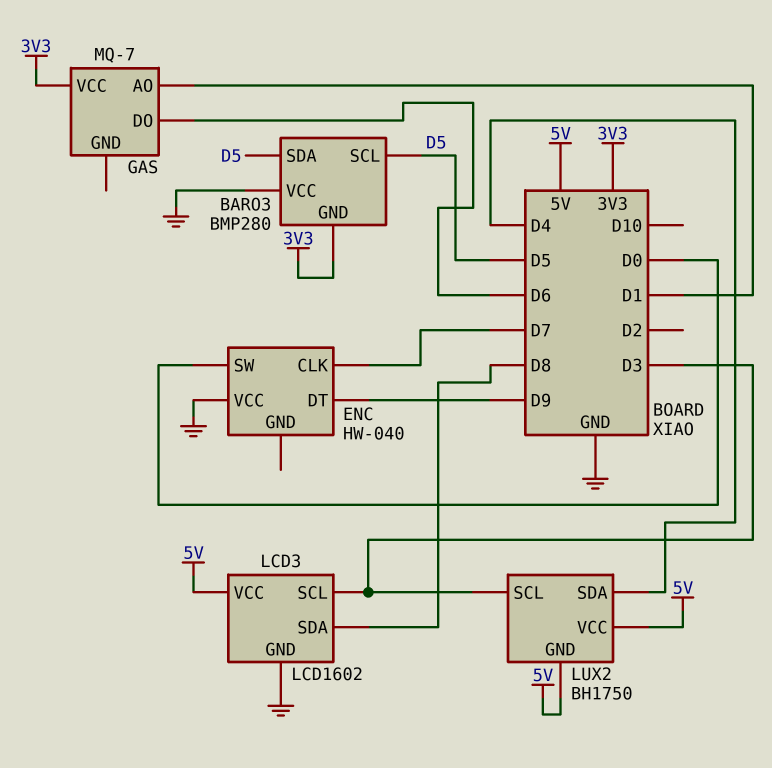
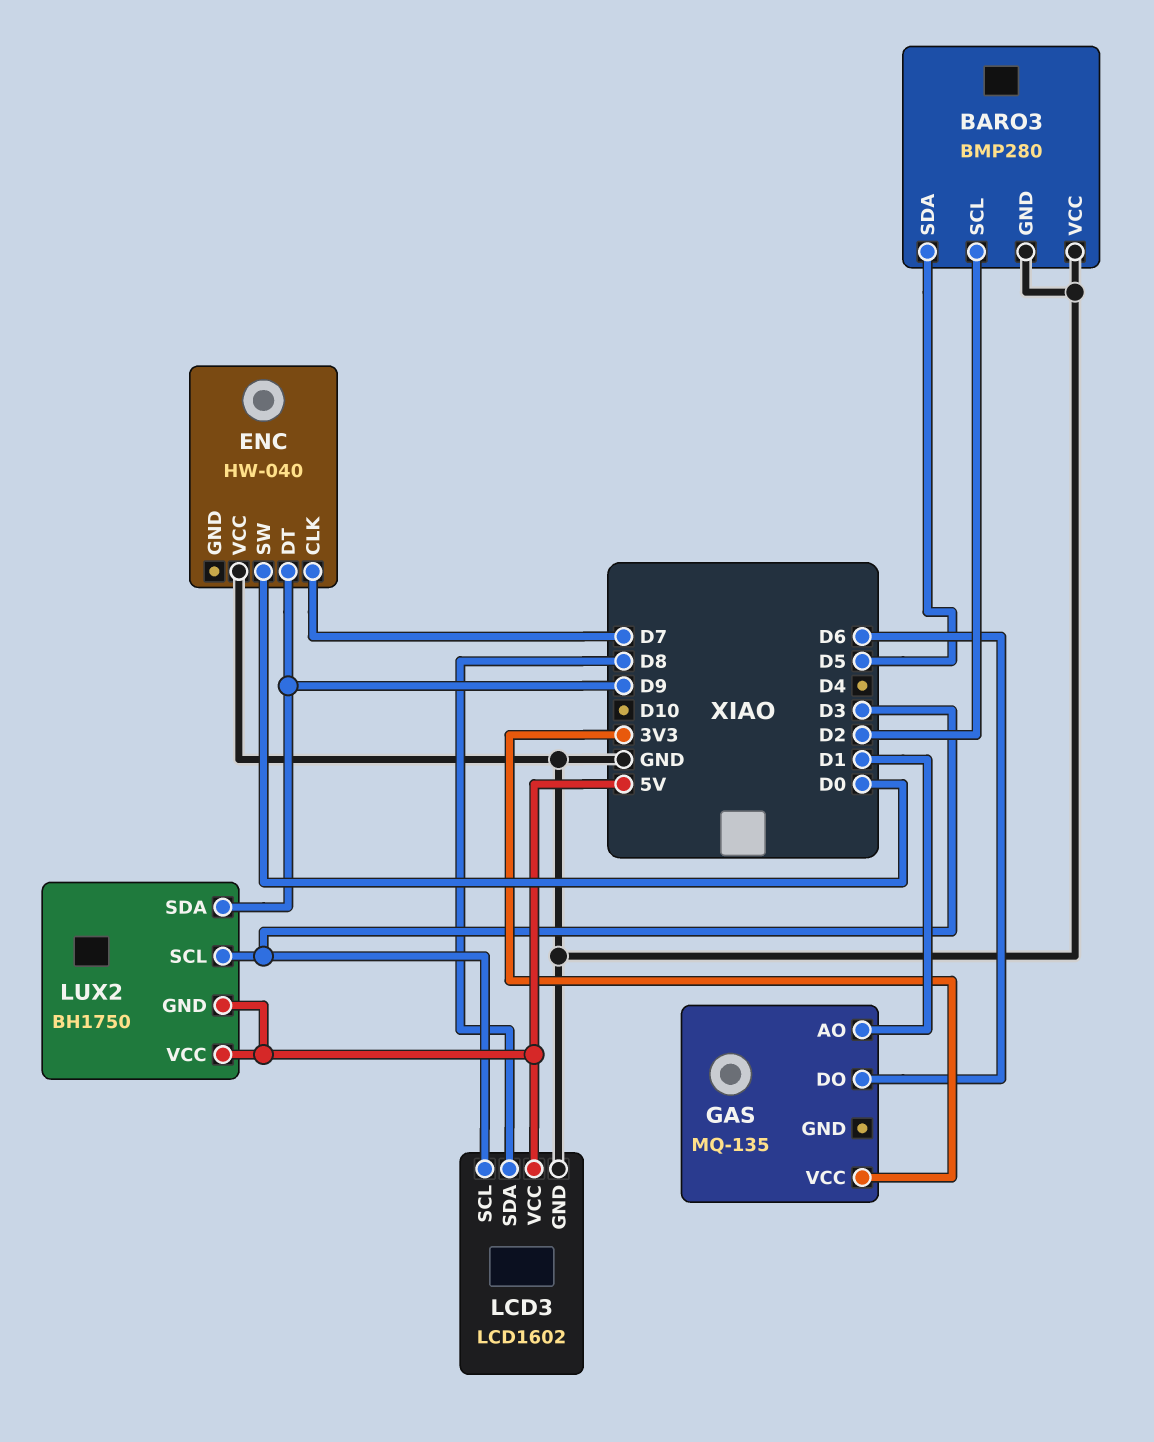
BARO3 pin GND: 3V3 -> GND
BARO3 pin SCL: D5 -> D2
GAS: MQ-7 -> MQ-135
LUX2 pin SDA: D4 -> D9

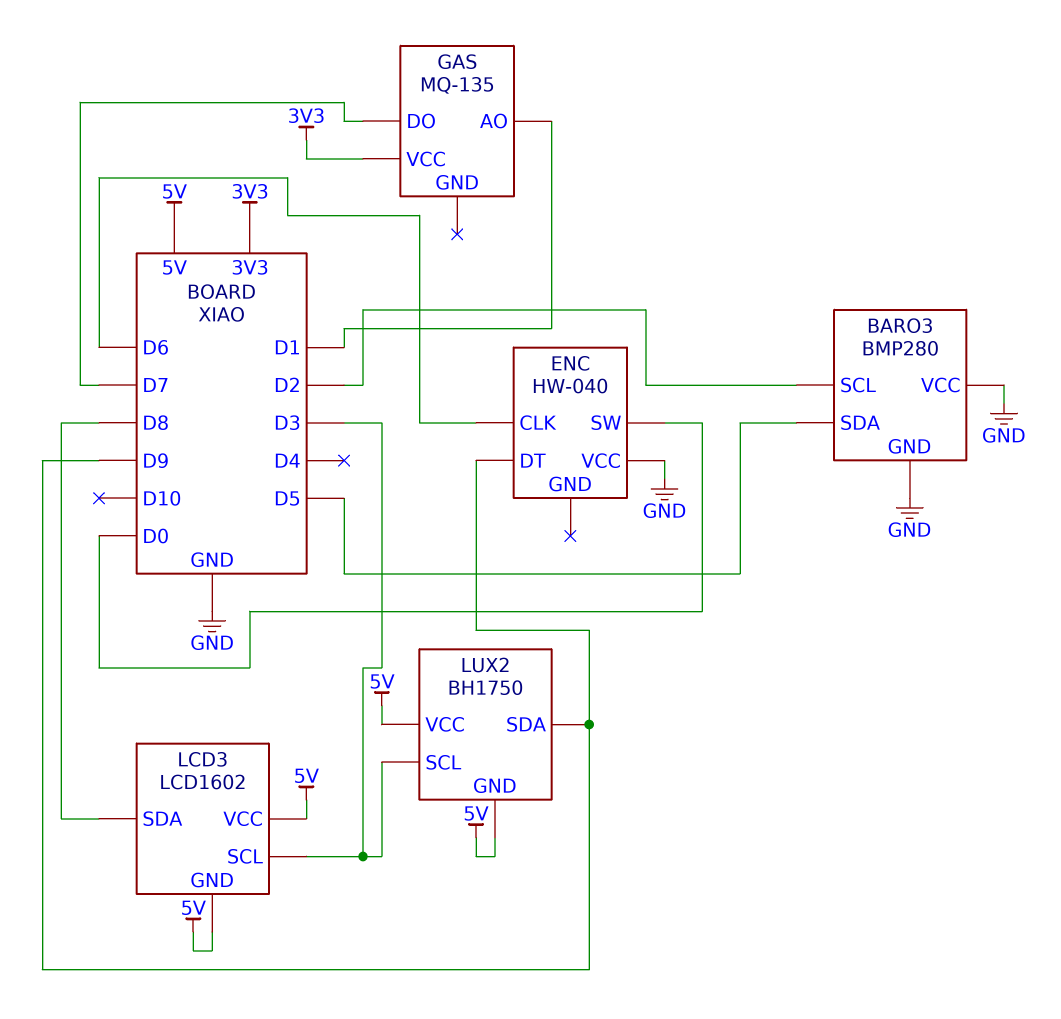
ENC pin CLK: D7 -> D6
GAS pin DO: D6 -> D7
LCD3 pin GND: GND -> 5V

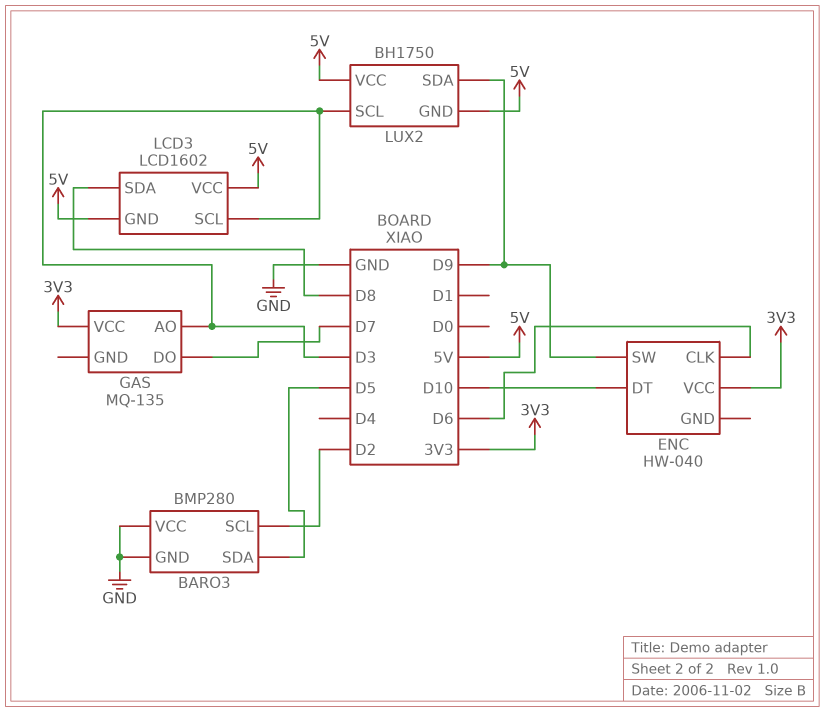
ENC pin DT: D9 -> D10
ENC pin SW: D0 -> D9
ENC pin VCC: GND -> 3V3
GAS pin AO: D1 -> D3

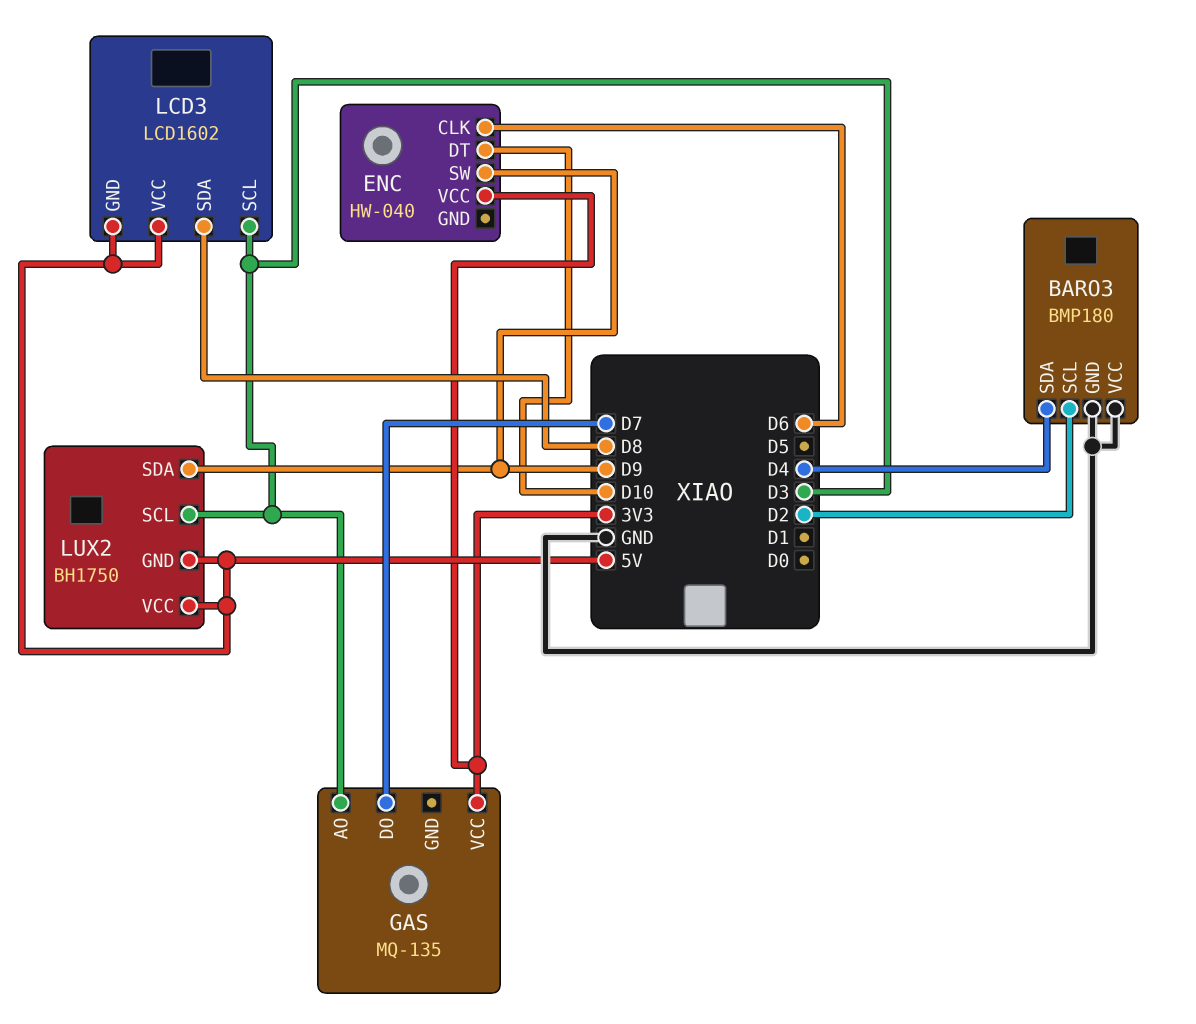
BARO3: BMP280 -> BMP180
BARO3 pin SDA: D5 -> D4

